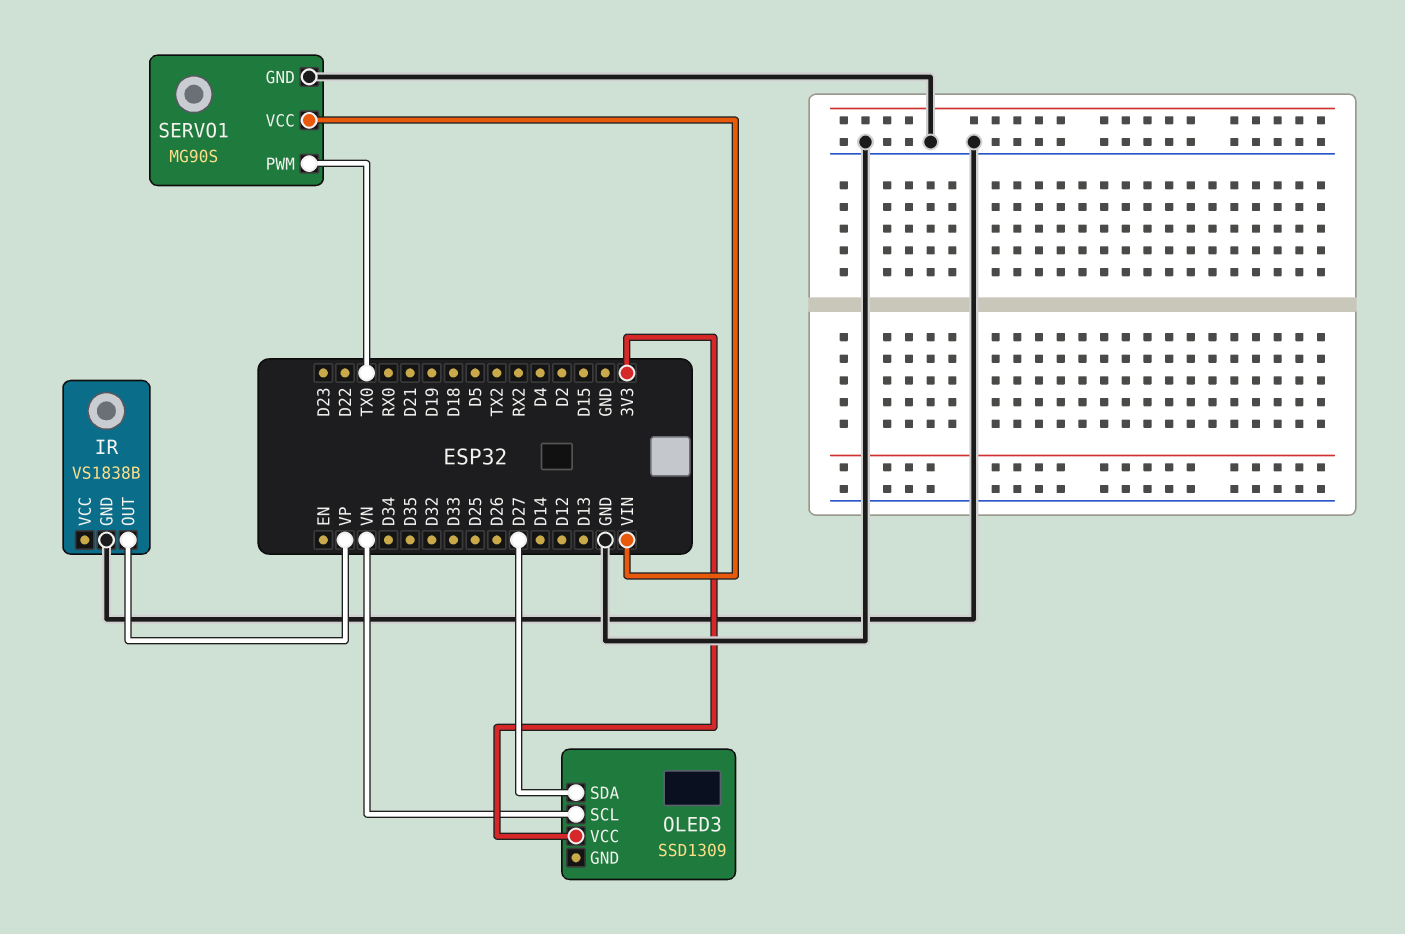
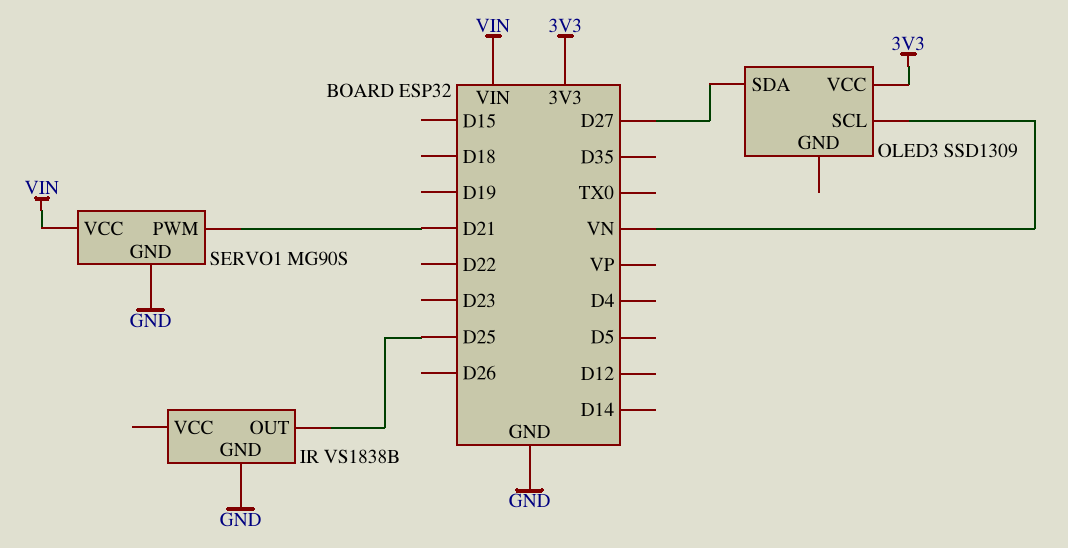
IR pin OUT: VP -> D25
SERVO1 pin PWM: TX0 -> D21

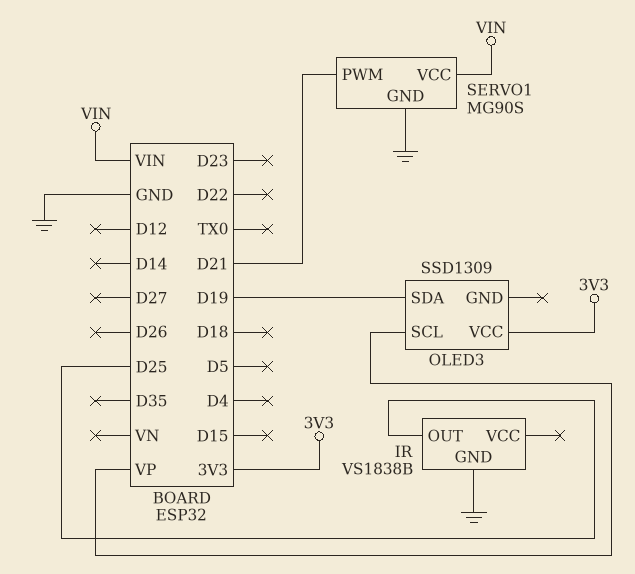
OLED3 pin SCL: VN -> VP
OLED3 pin SDA: D27 -> D19

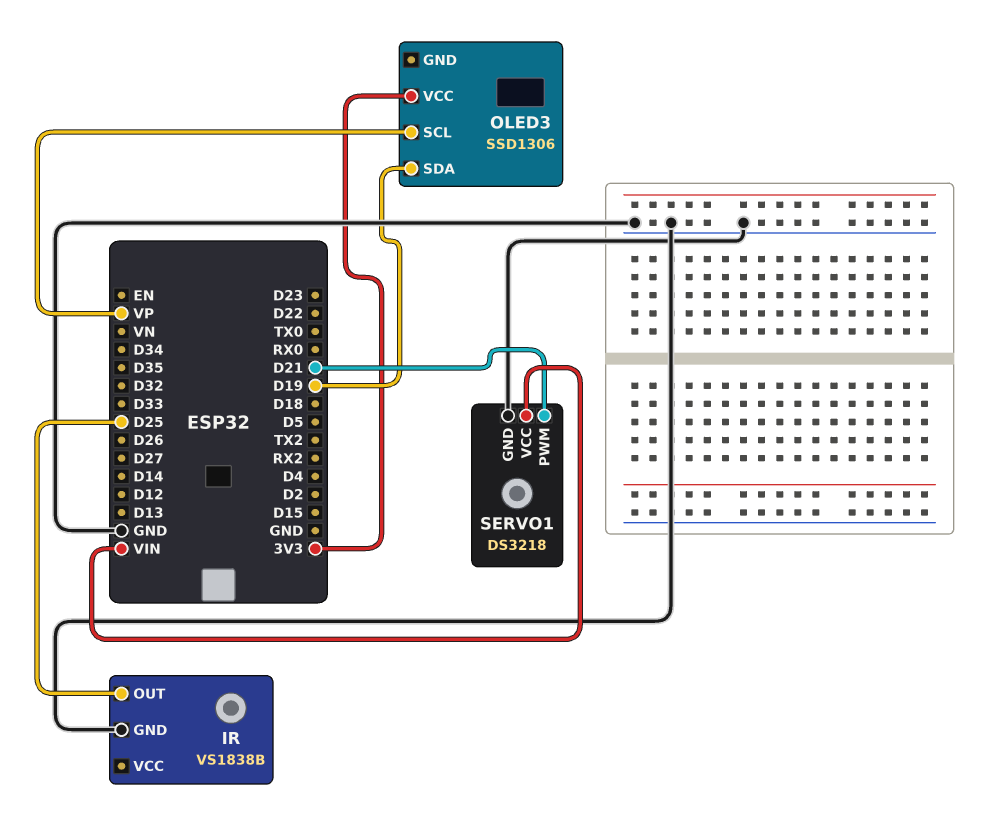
OLED3: SSD1309 -> SSD1306
SERVO1: MG90S -> DS3218

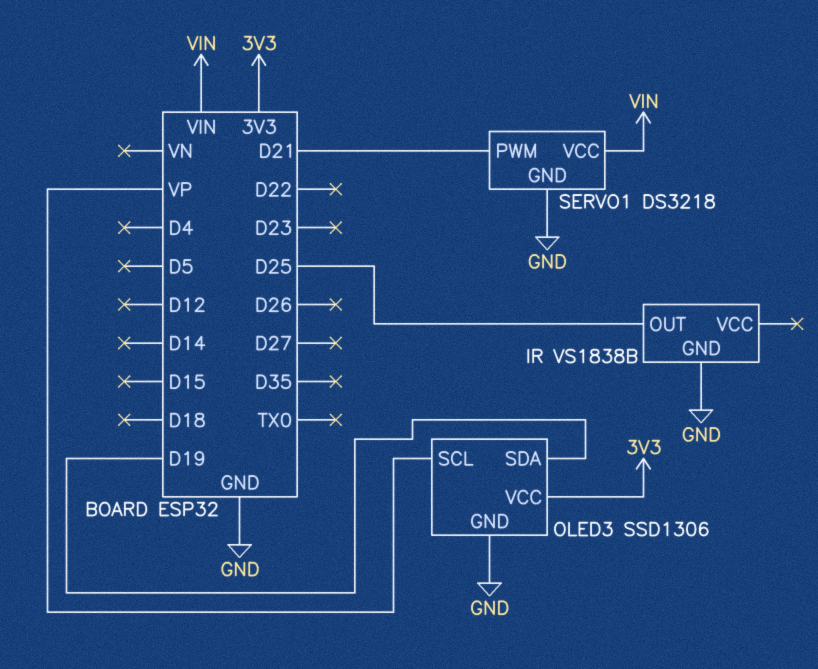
OLED3 pin GND: none -> GND

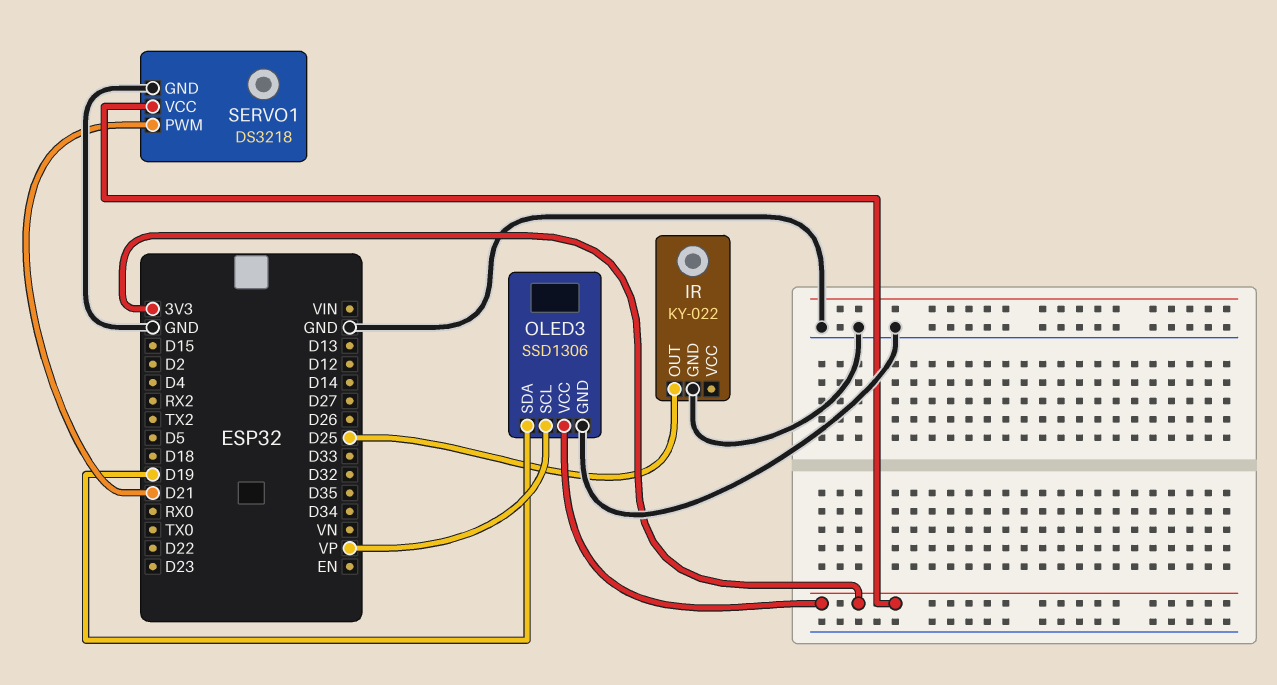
IR: VS1838B -> KY-022
SERVO1 pin VCC: VIN -> 3V3

